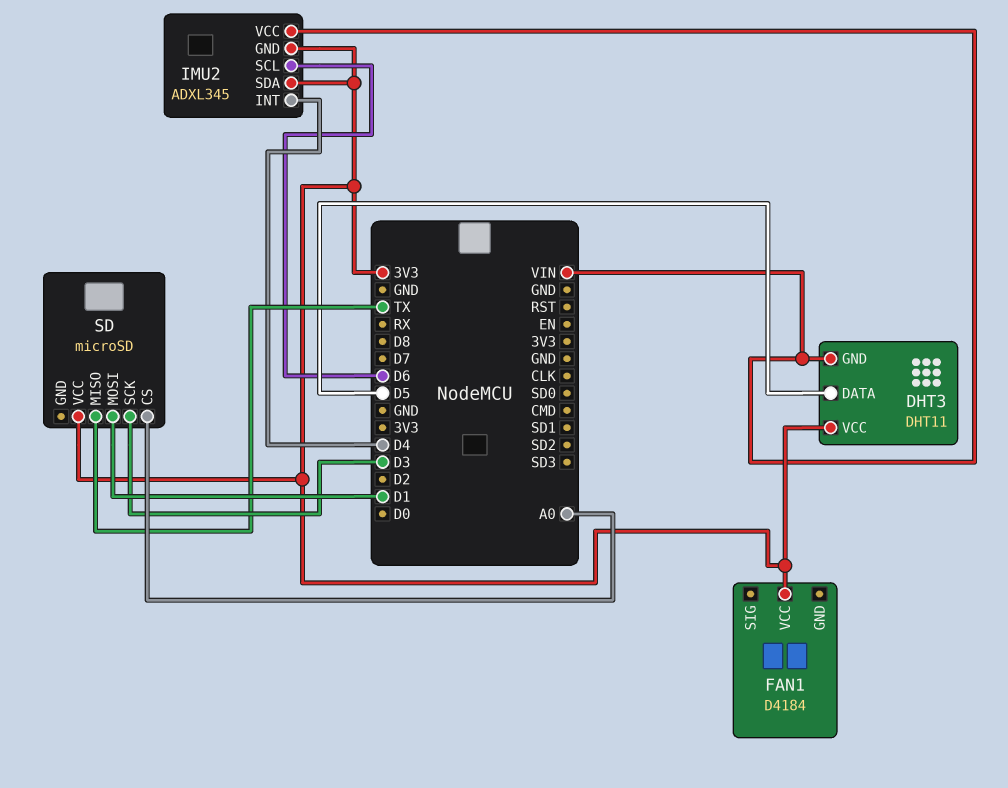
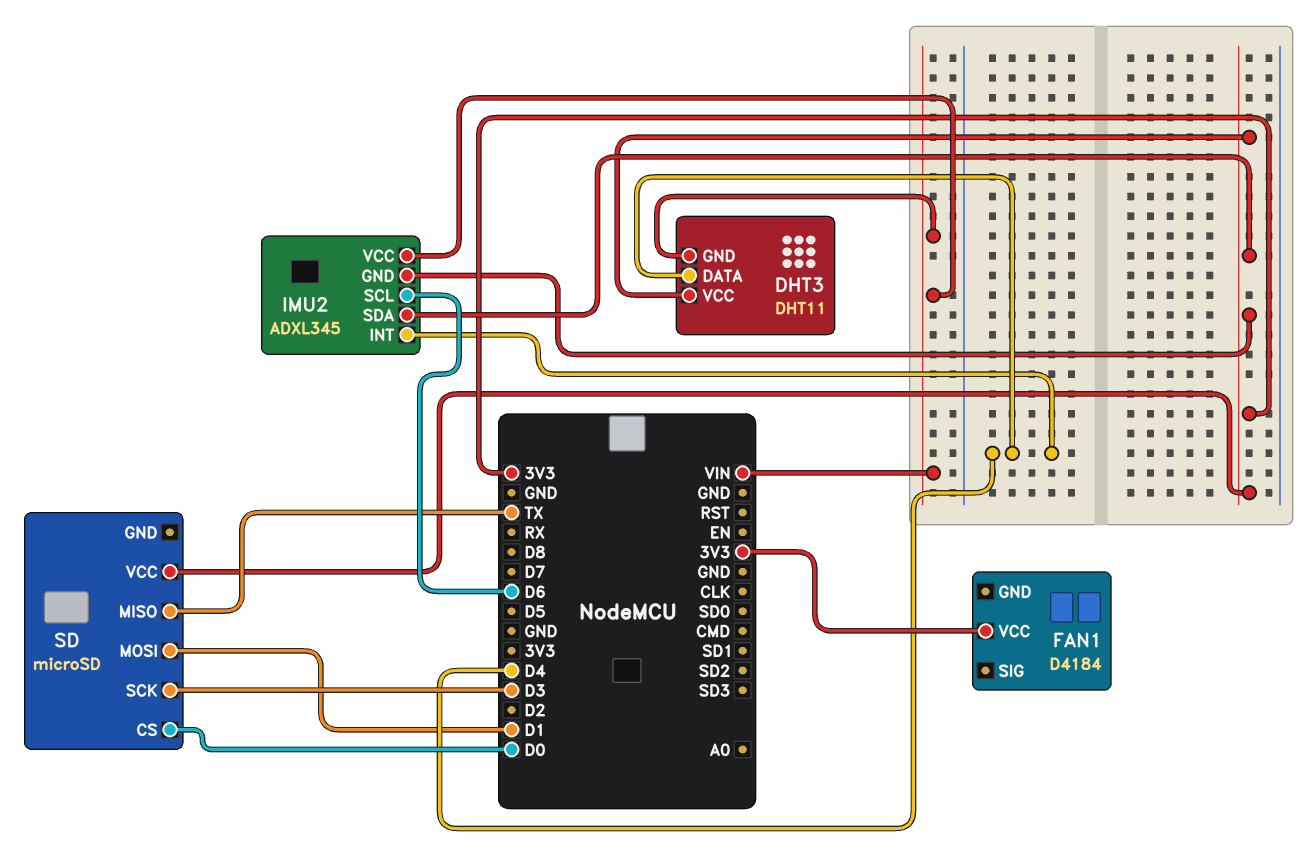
DHT3 pin DATA: D5 -> D4
SD pin CS: A0 -> D0

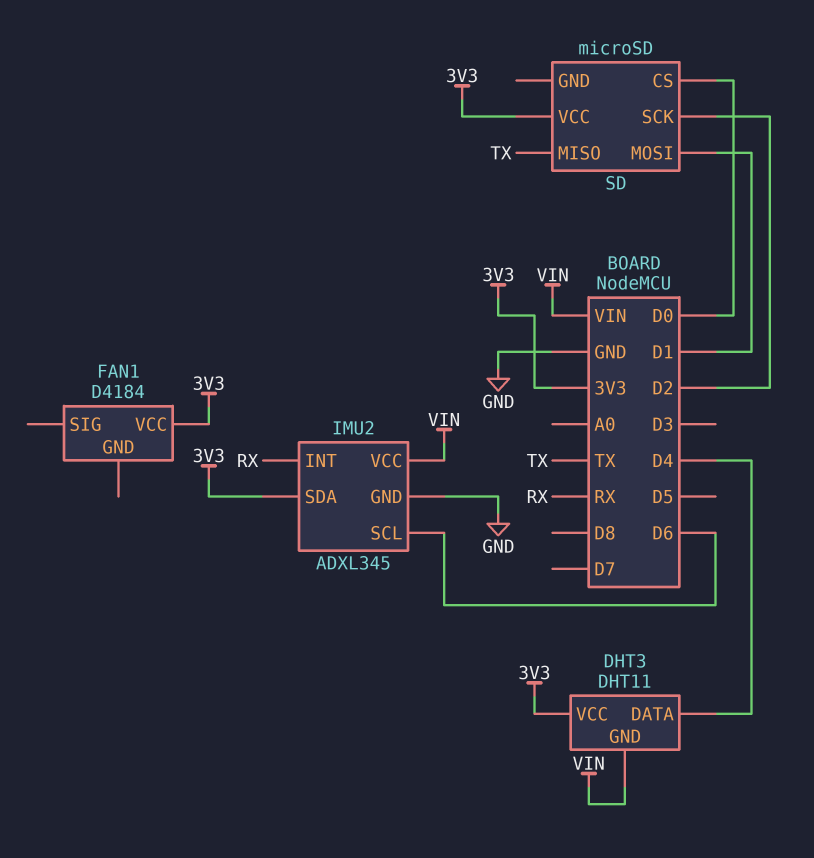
IMU2 pin GND: 3V3 -> GND
IMU2 pin INT: D4 -> RX
SD pin SCK: D3 -> D2

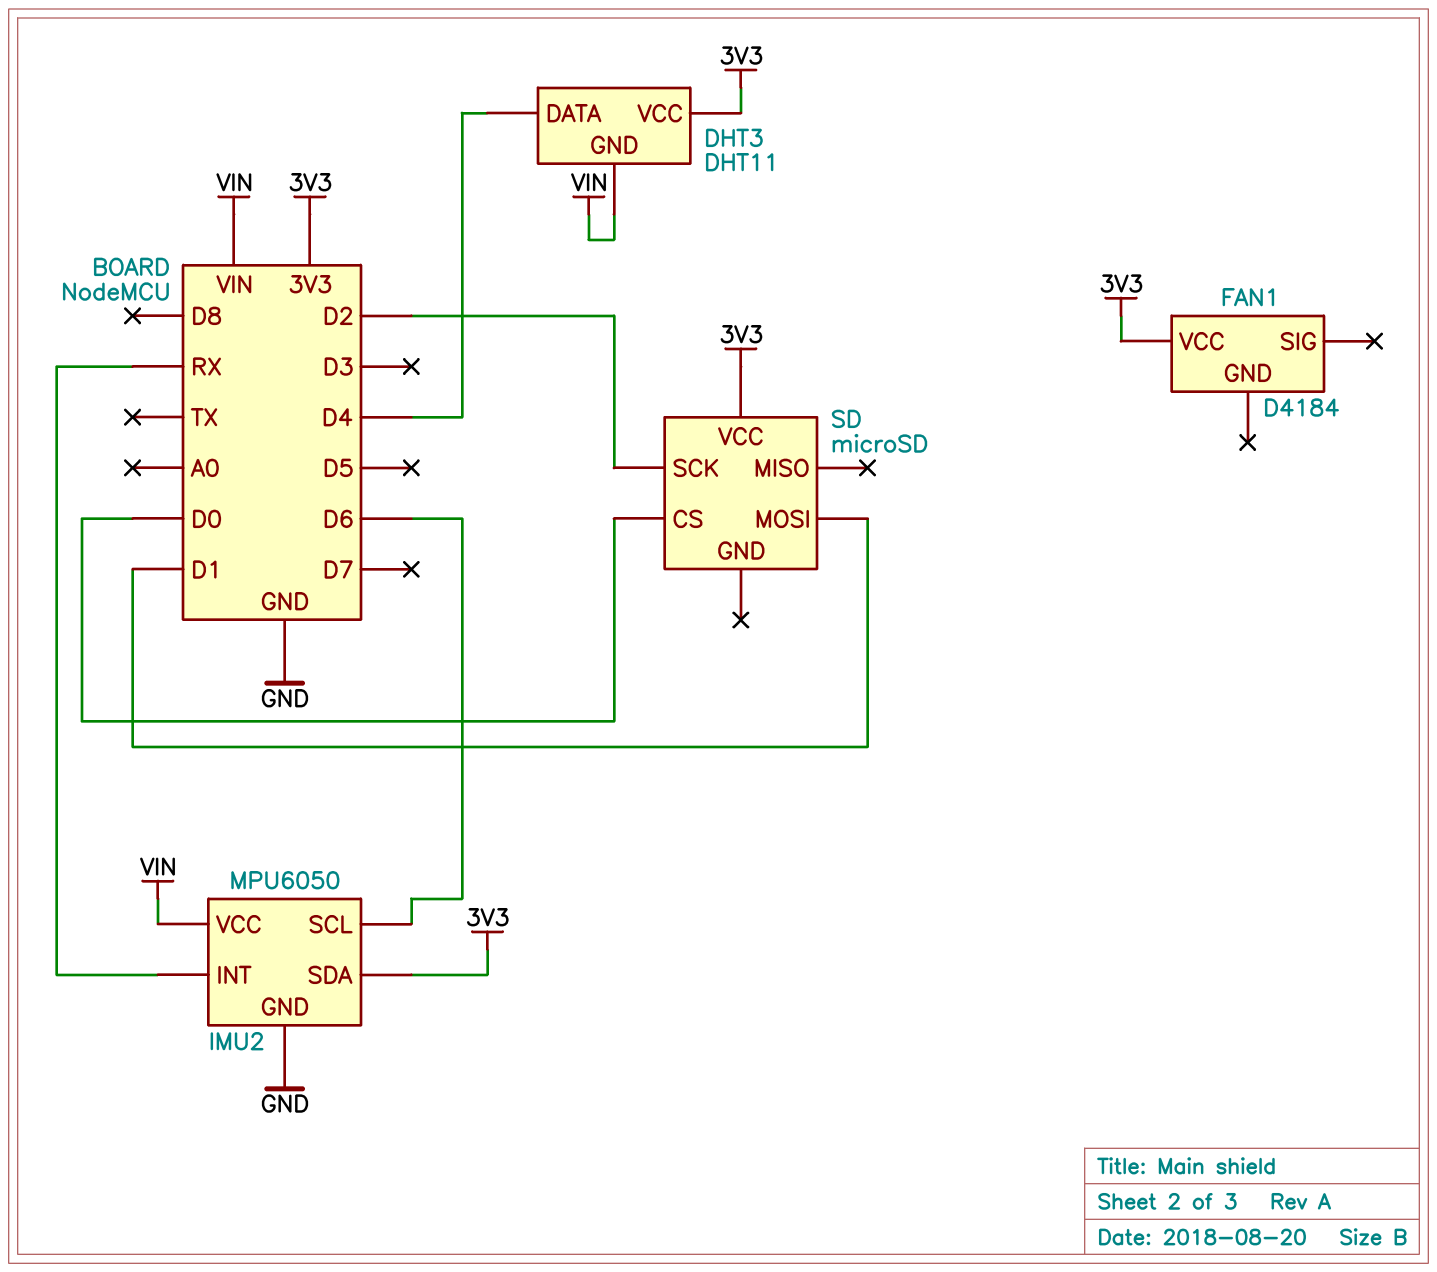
IMU2: ADXL345 -> MPU6050
SD pin MISO: TX -> none

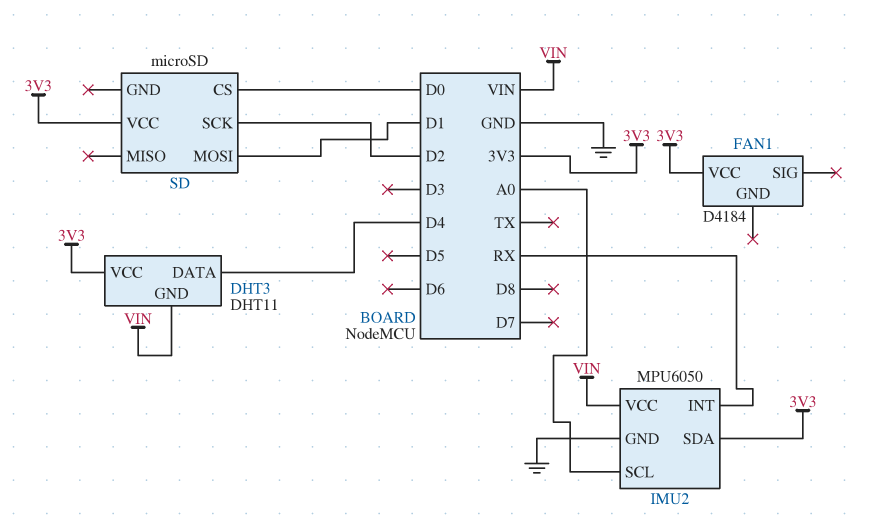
IMU2 pin SCL: D6 -> A0

